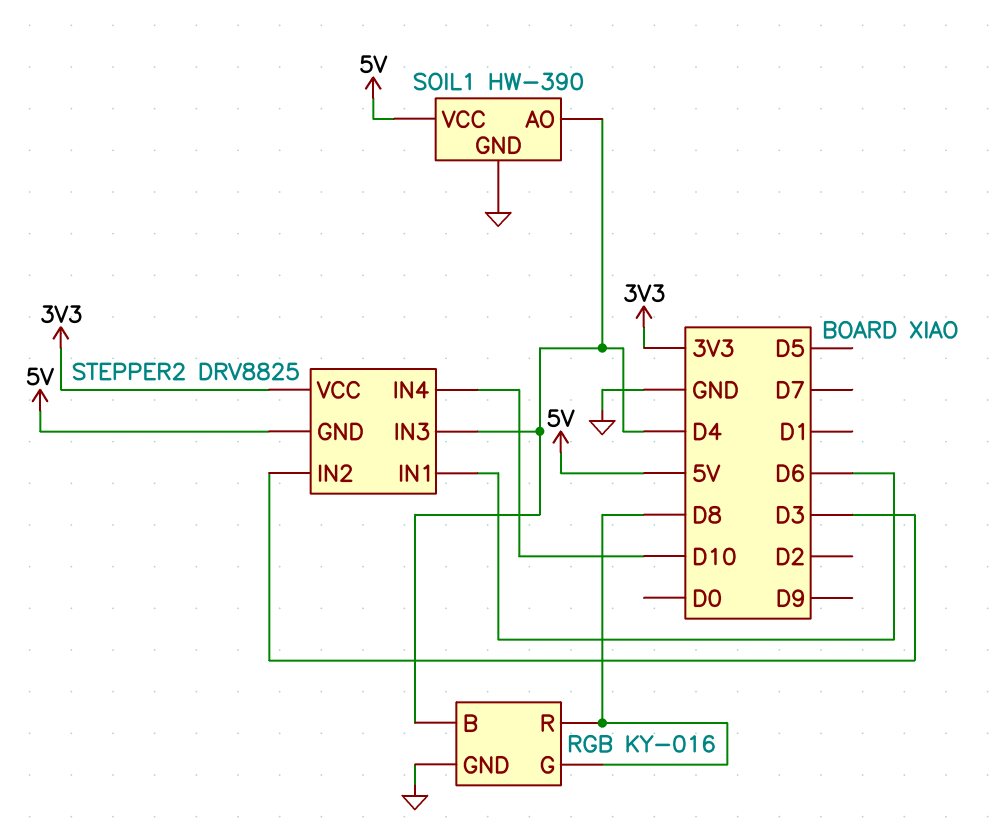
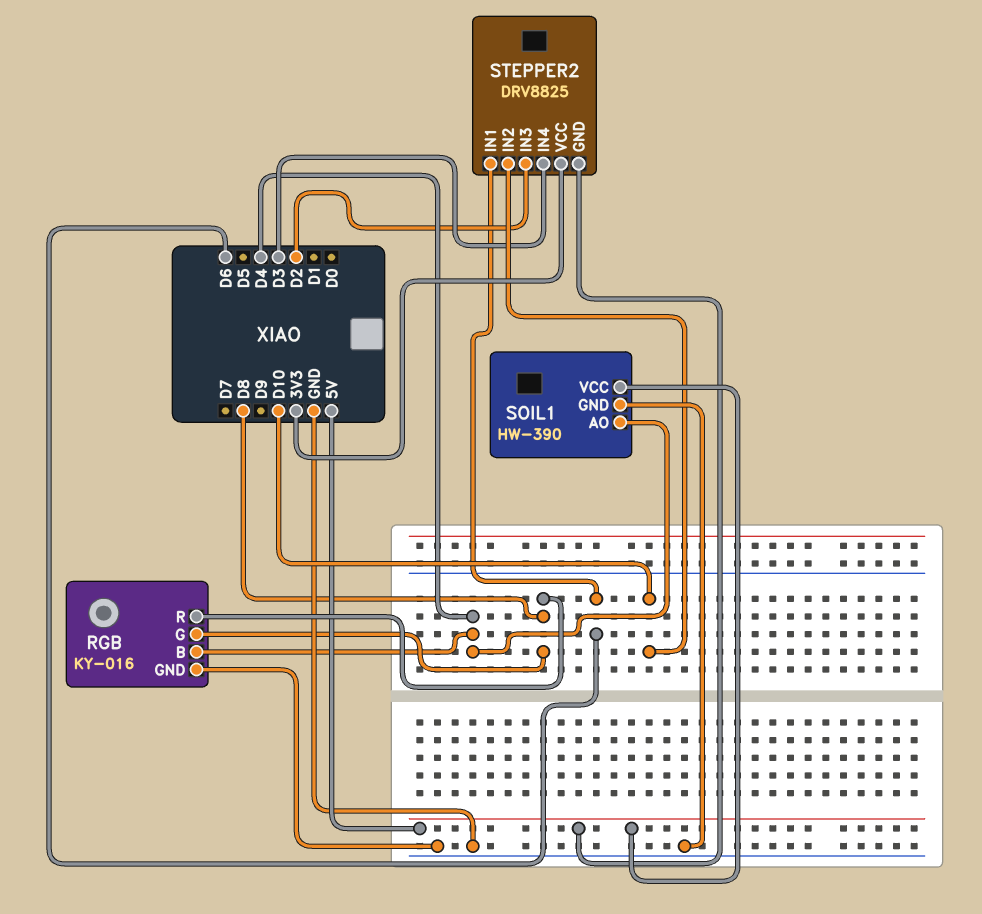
STEPPER2 pin IN2: D3 -> D10
STEPPER2 pin IN3: D4 -> D2
STEPPER2 pin IN4: D10 -> D3

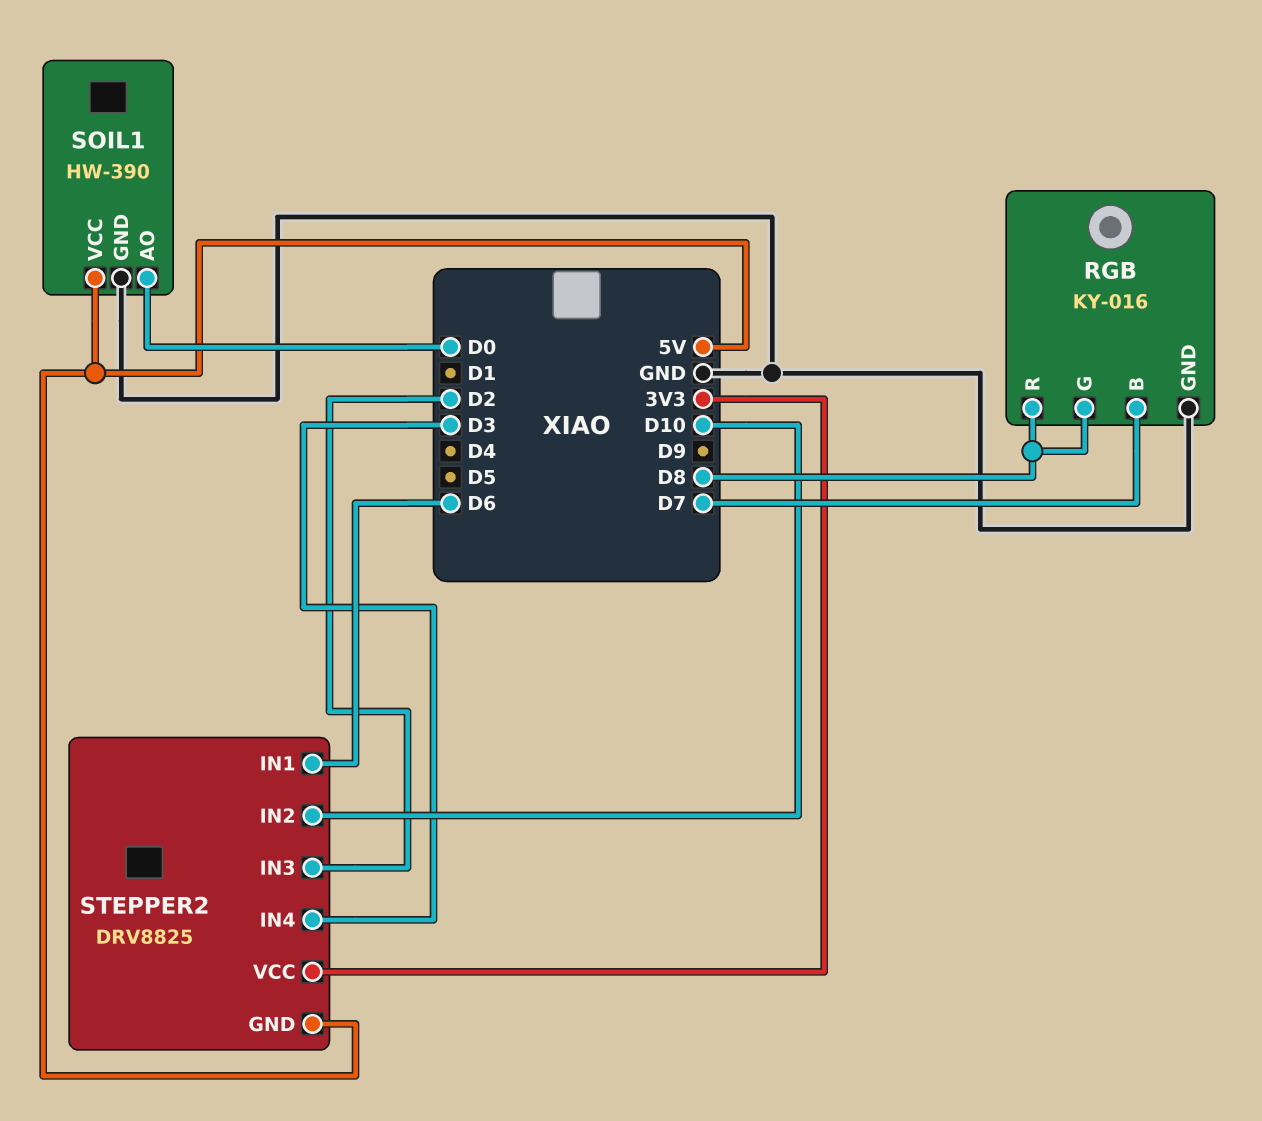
RGB pin B: D4 -> D7
SOIL1 pin AO: D4 -> D0

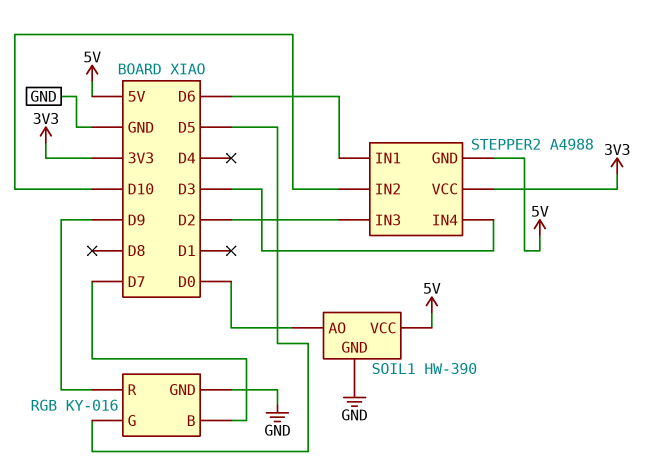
RGB pin G: D8 -> D5
RGB pin R: D8 -> D9
STEPPER2: DRV8825 -> A4988

